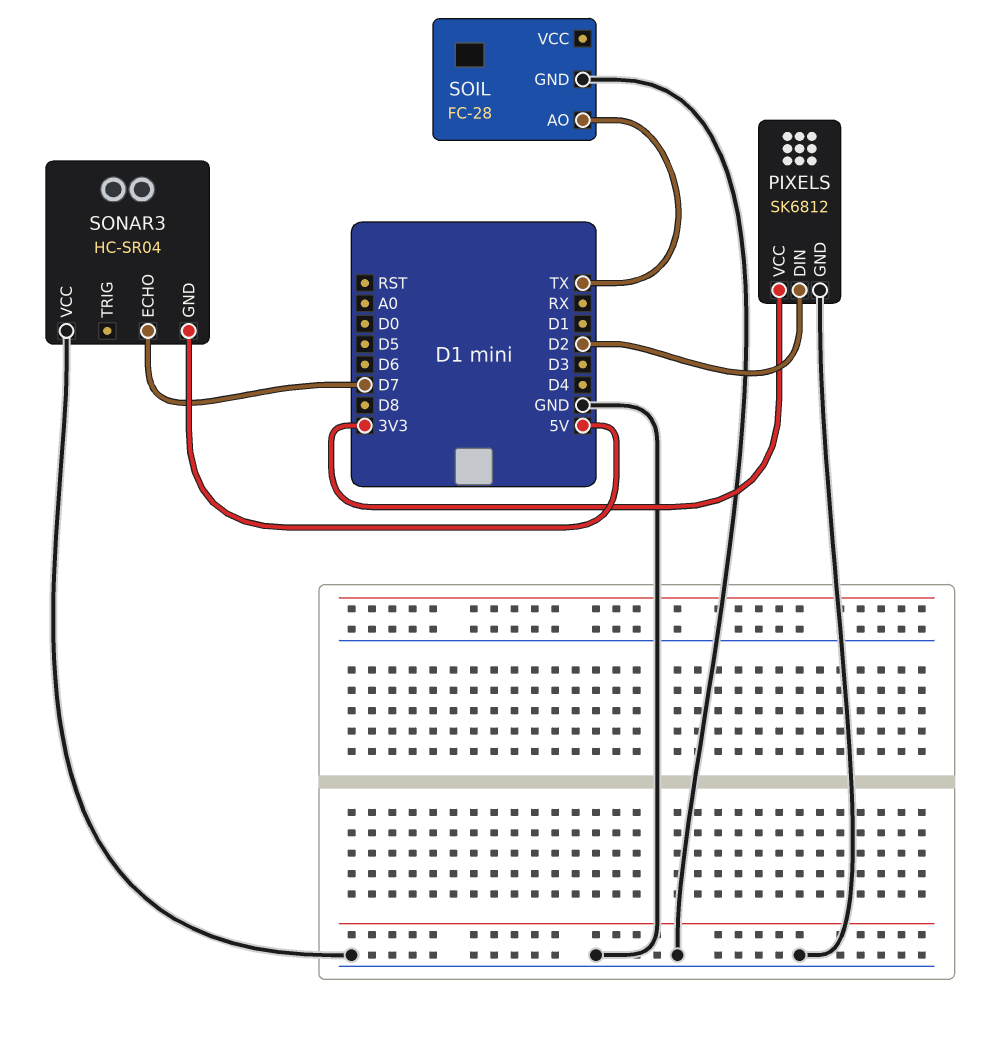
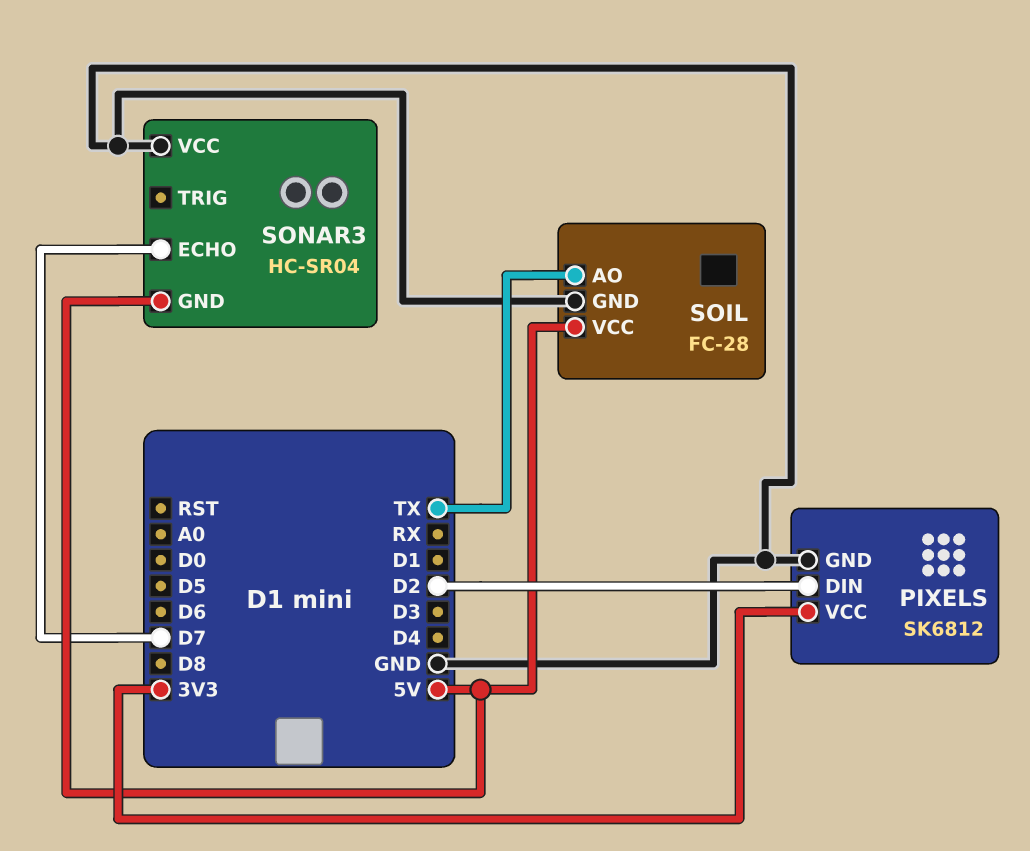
SOIL pin VCC: none -> 5V

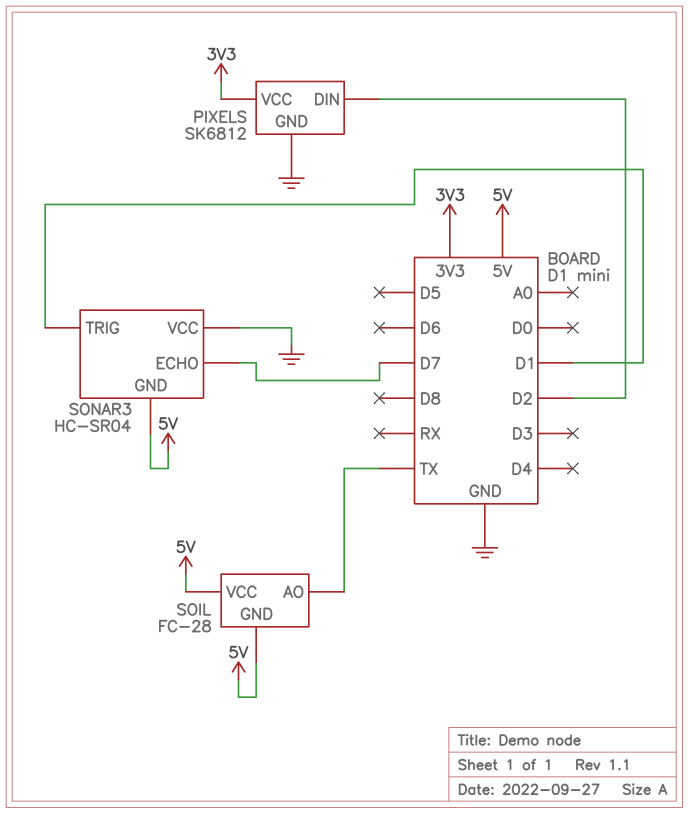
SOIL pin GND: GND -> 5V
SONAR3 pin TRIG: none -> D1

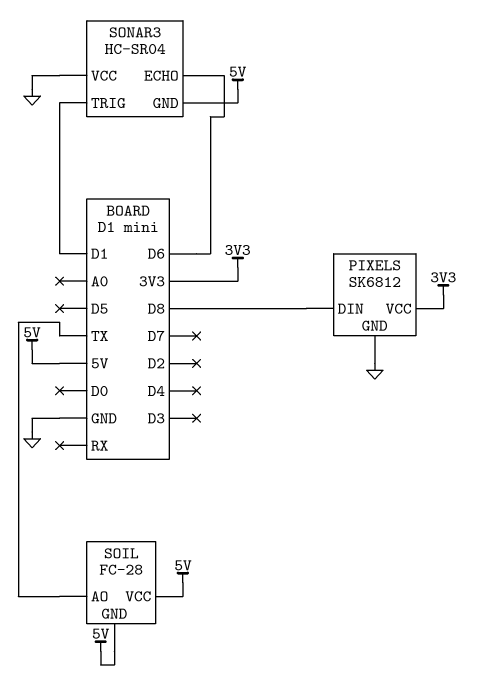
PIXELS pin DIN: D2 -> D8
SONAR3 pin ECHO: D7 -> D6

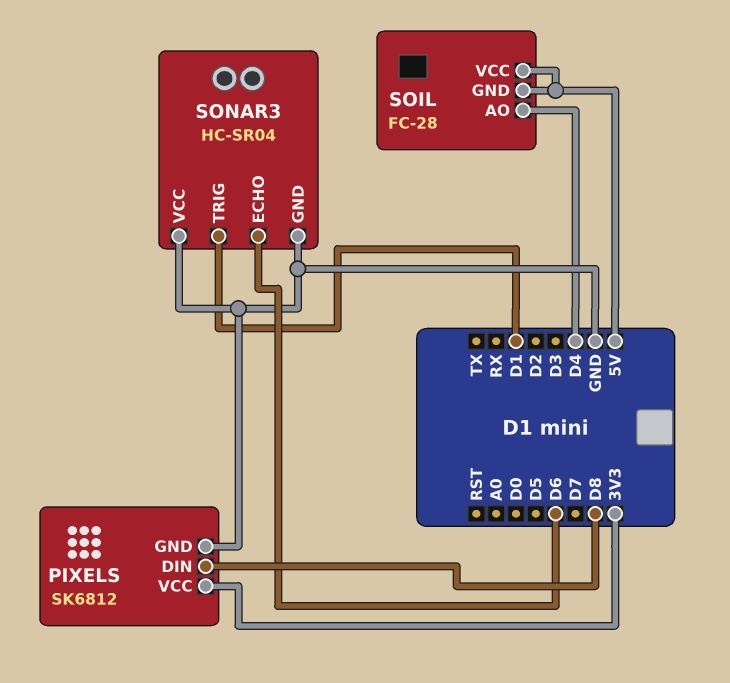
SOIL pin AO: TX -> D4
SONAR3 pin GND: 5V -> GND

